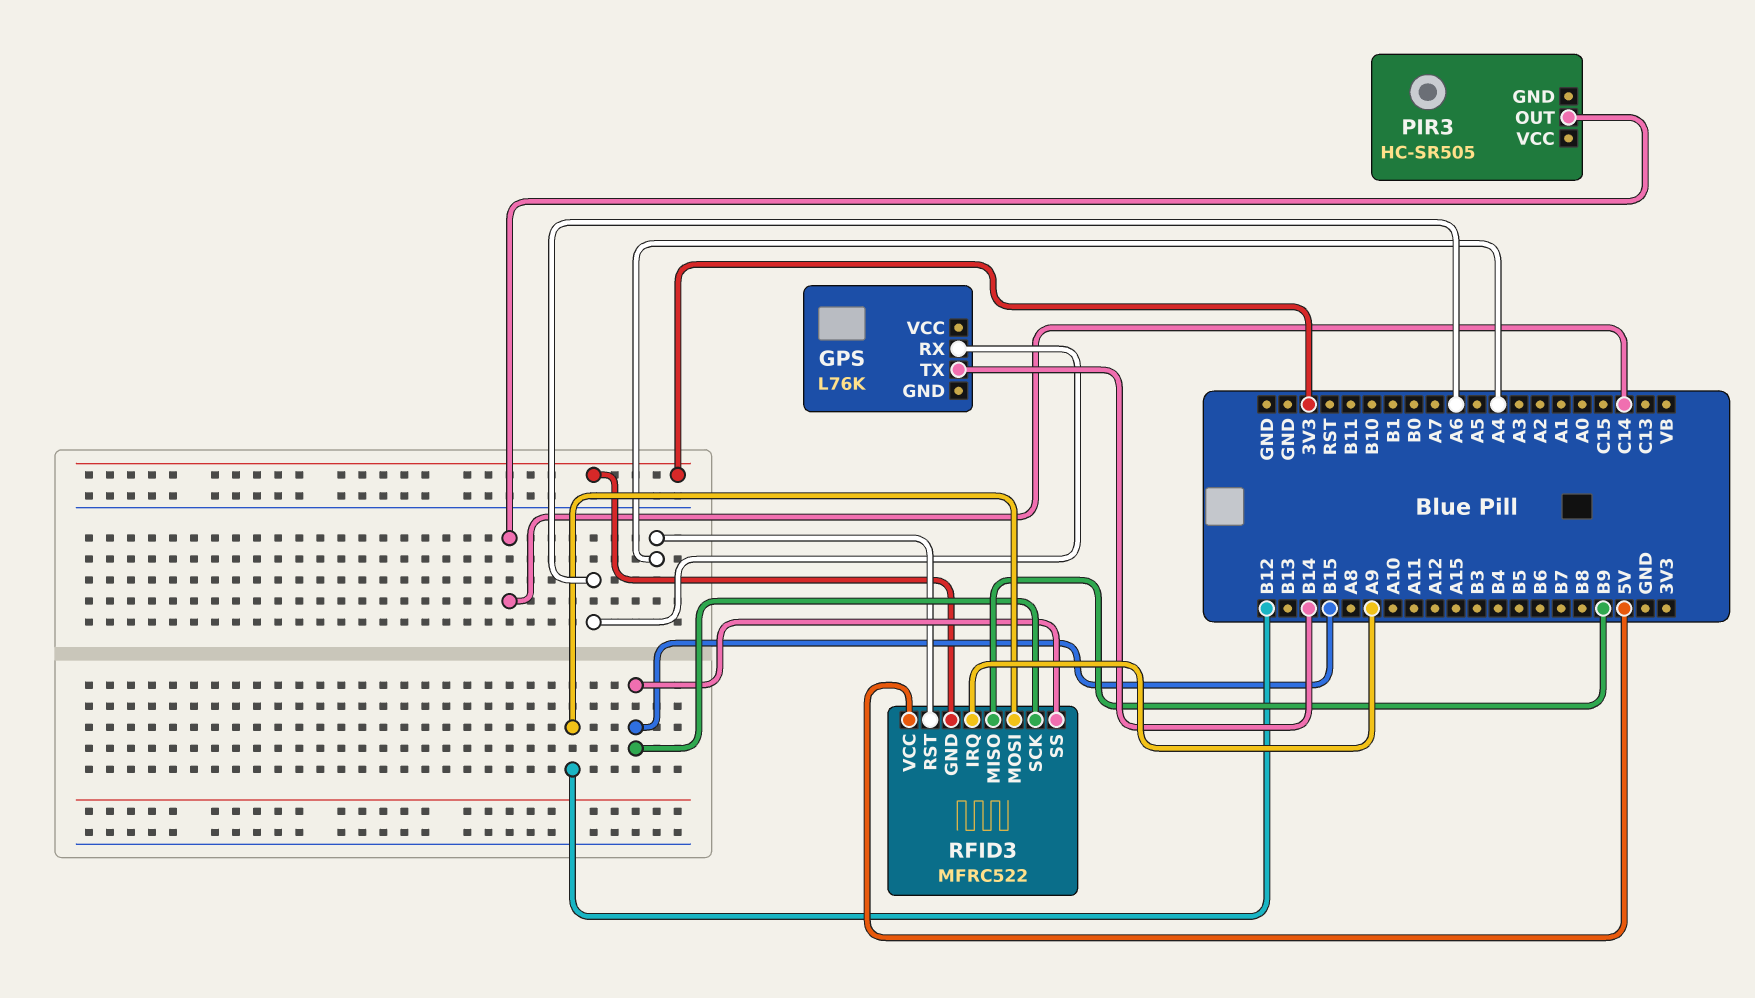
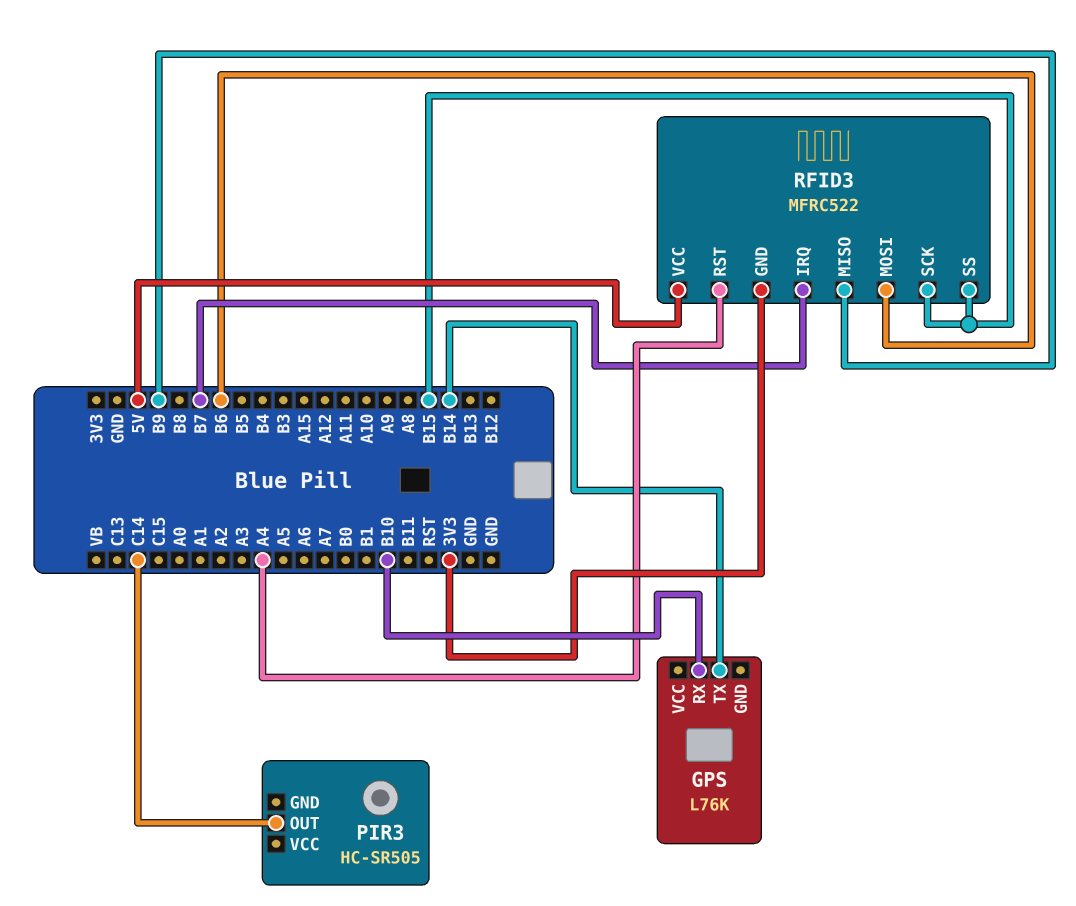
GPS pin RX: A6 -> B10
RFID3 pin IRQ: A9 -> B7
RFID3 pin MOSI: B12 -> B6

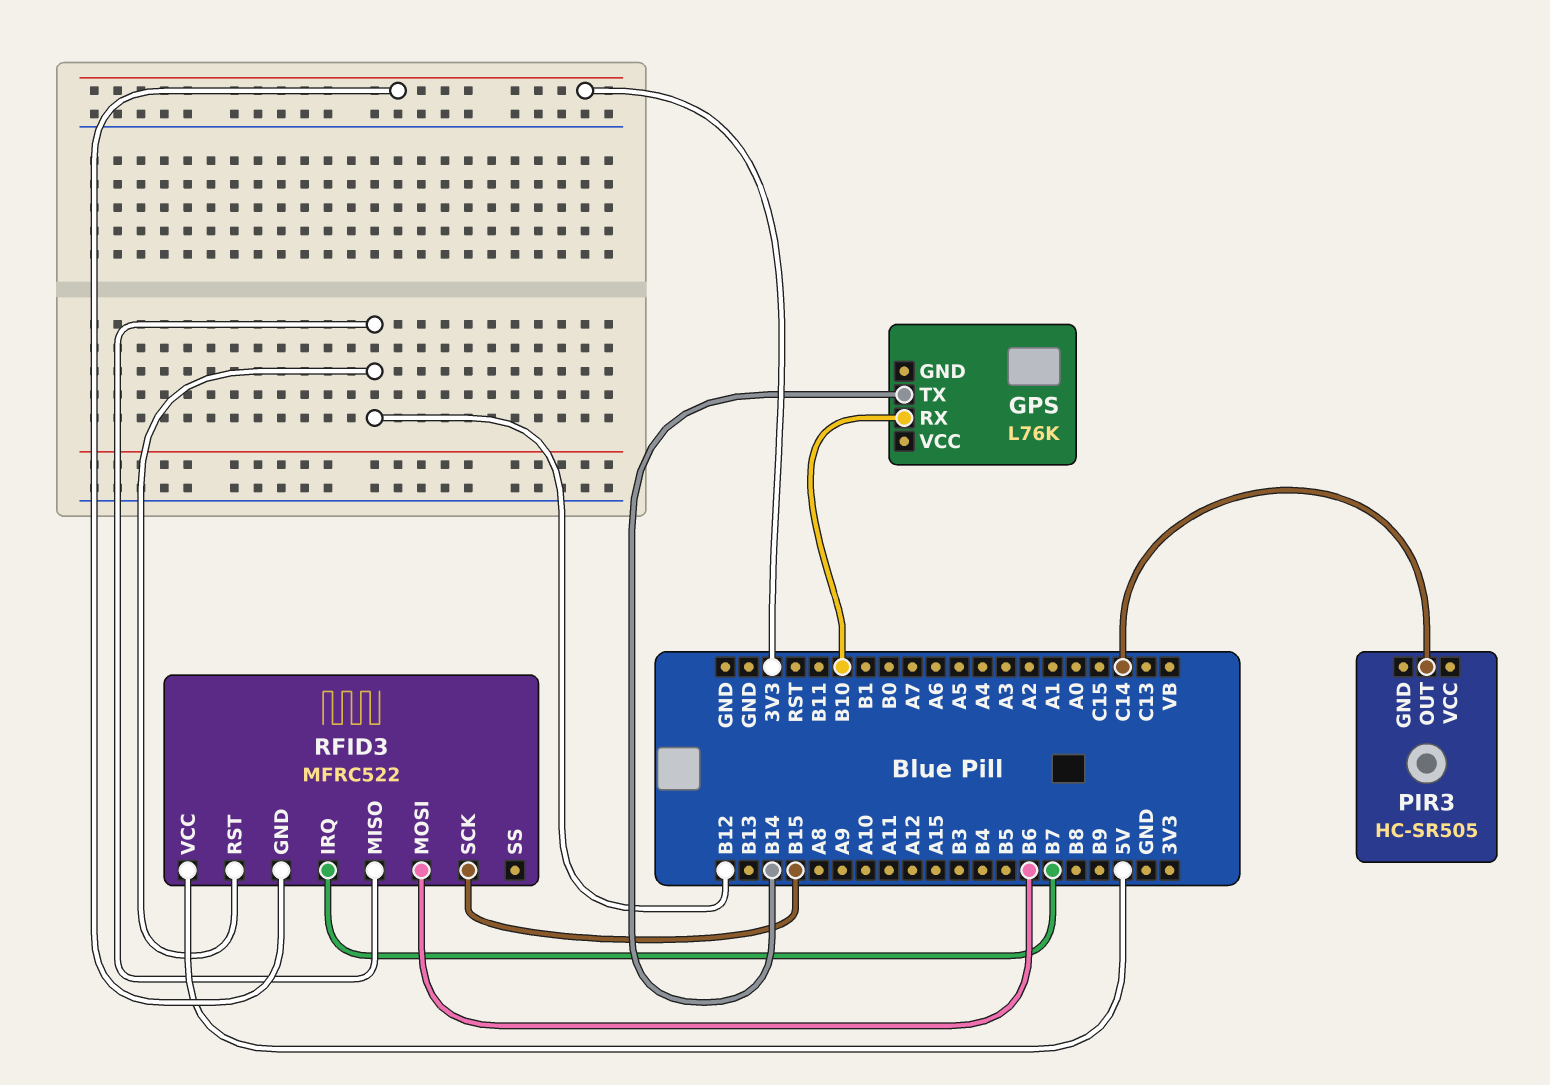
RFID3 pin MISO: B9 -> B12
RFID3 pin RST: A4 -> B12
RFID3 pin SS: B15 -> none

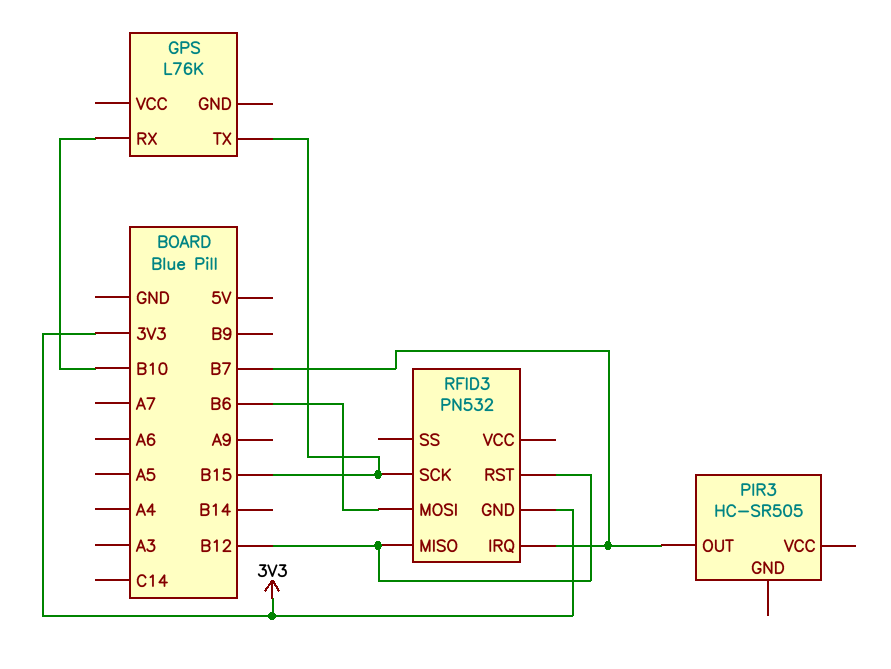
GPS pin TX: B14 -> B15
PIR3 pin OUT: C14 -> B7
RFID3: MFRC522 -> PN532
RFID3 pin VCC: 5V -> none

